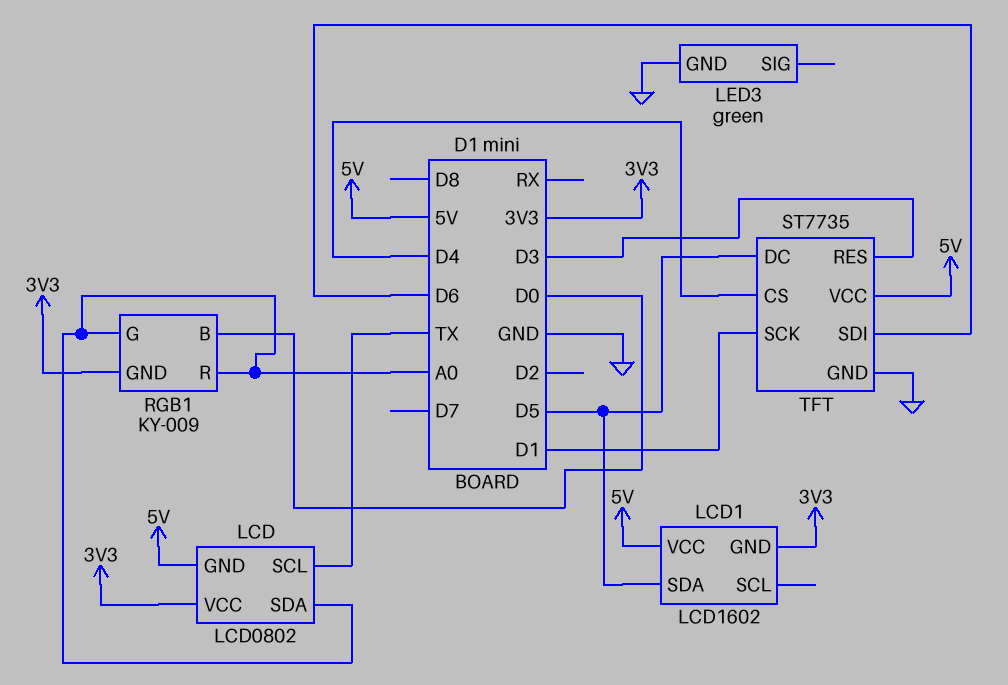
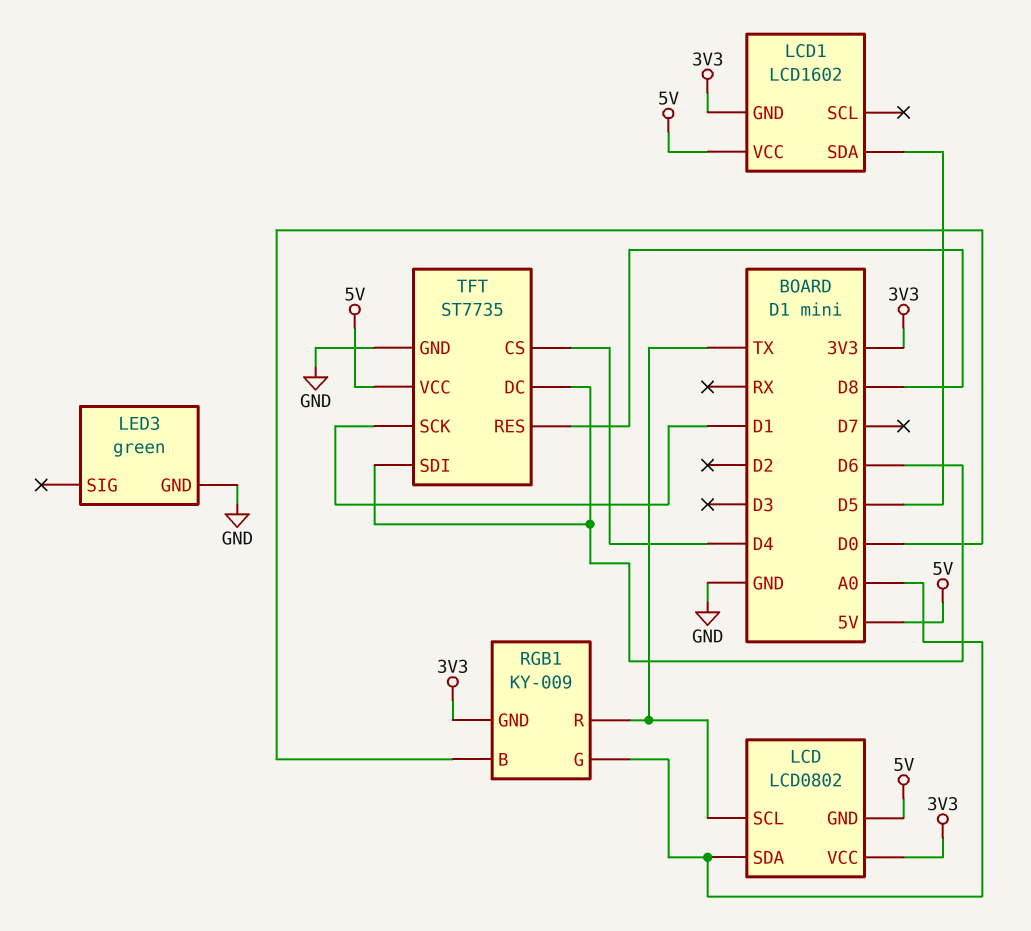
RGB1 pin R: A0 -> TX
TFT pin DC: D5 -> D6
TFT pin RES: D3 -> D8

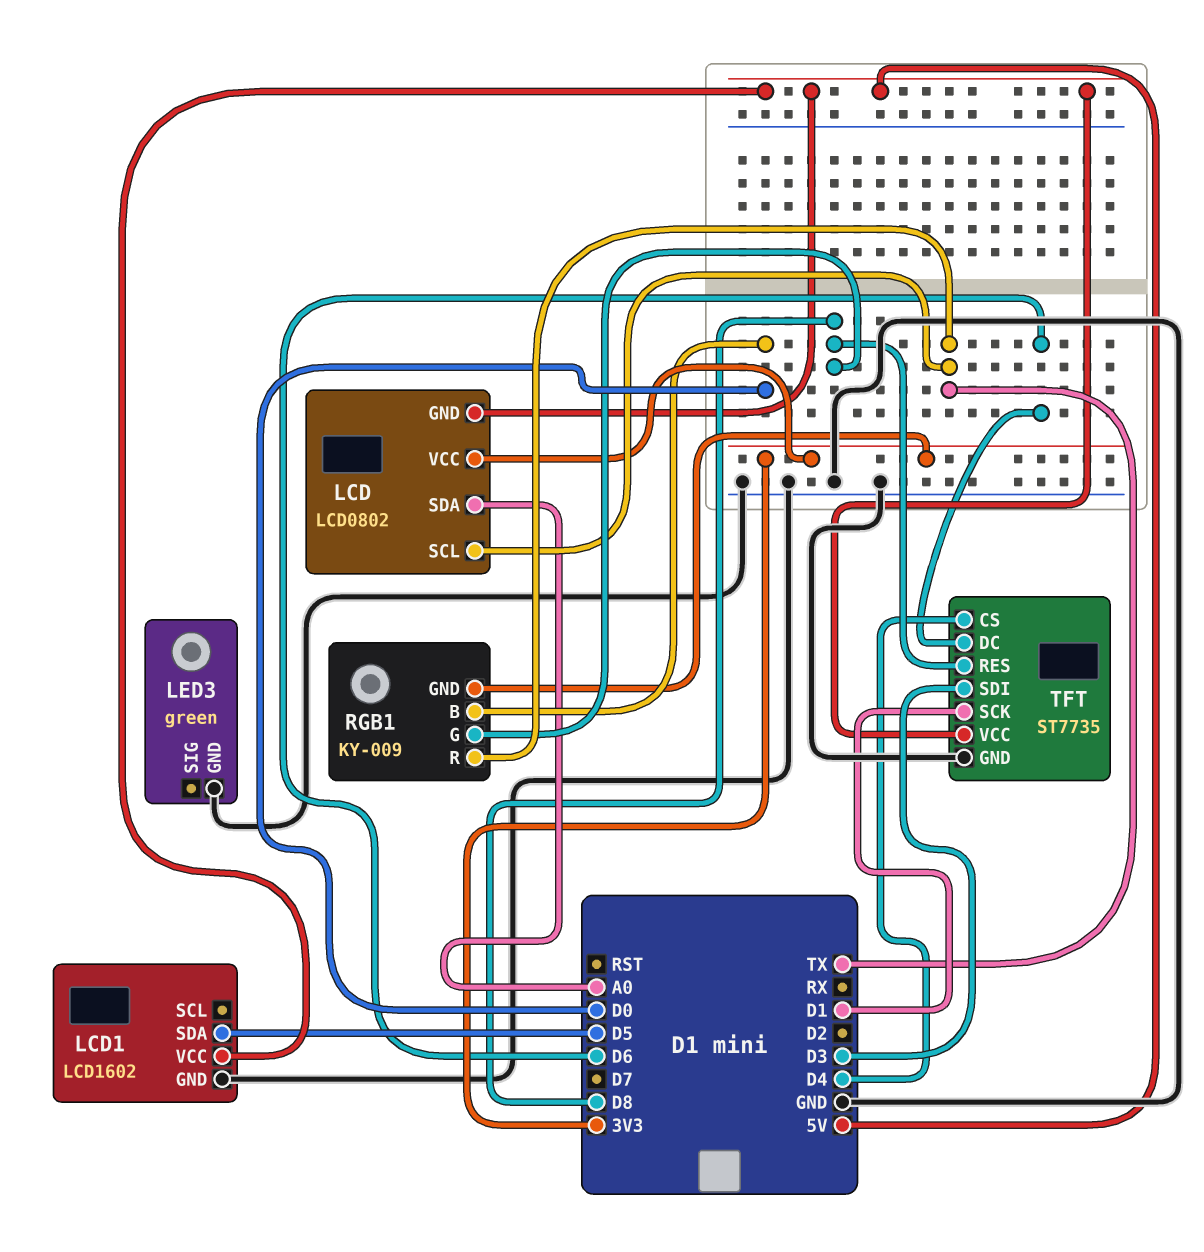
LCD1 pin GND: 3V3 -> GND
RGB1 pin G: A0 -> D8
TFT pin SDI: D6 -> D3

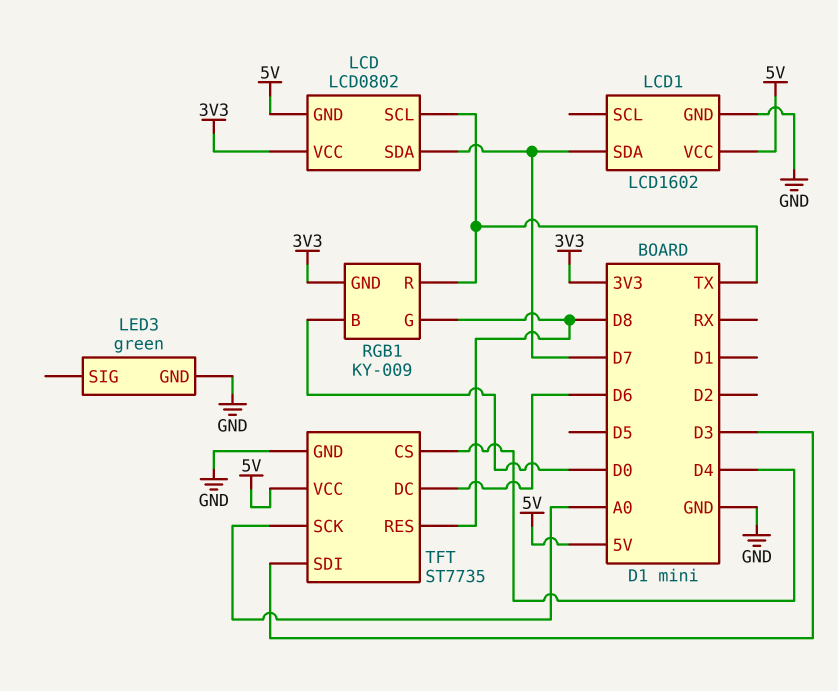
LCD pin SDA: A0 -> D7
LCD1 pin SDA: D5 -> D7
TFT pin SCK: D1 -> A0

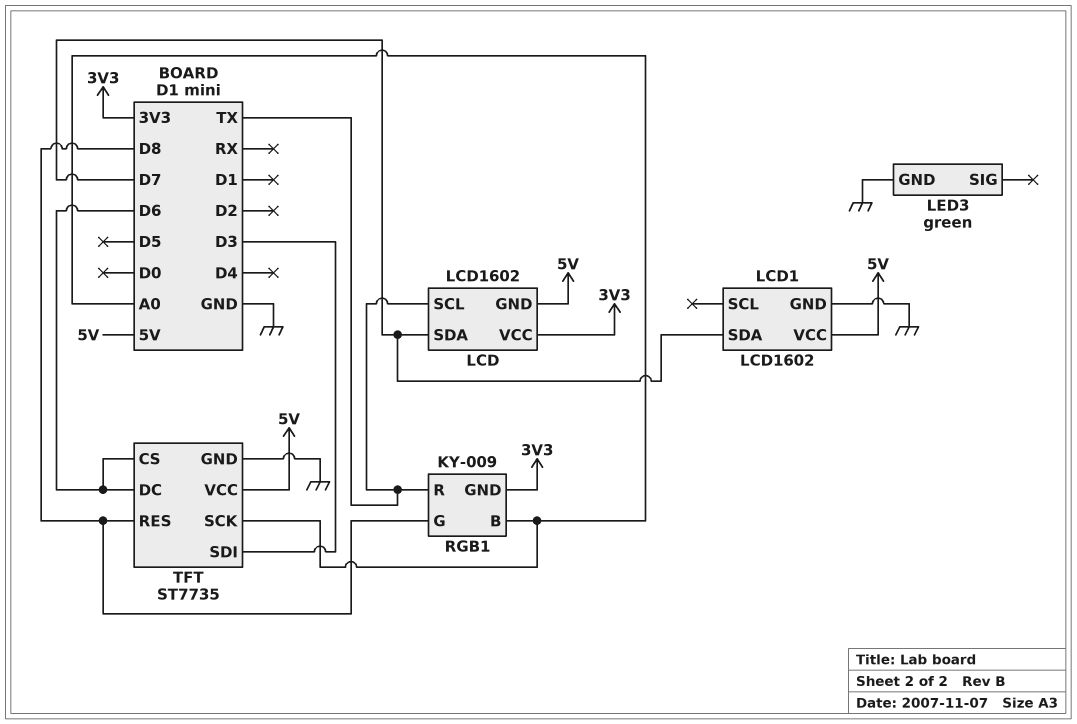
LCD: LCD0802 -> LCD1602
RGB1 pin B: D0 -> A0
TFT pin CS: D4 -> D6

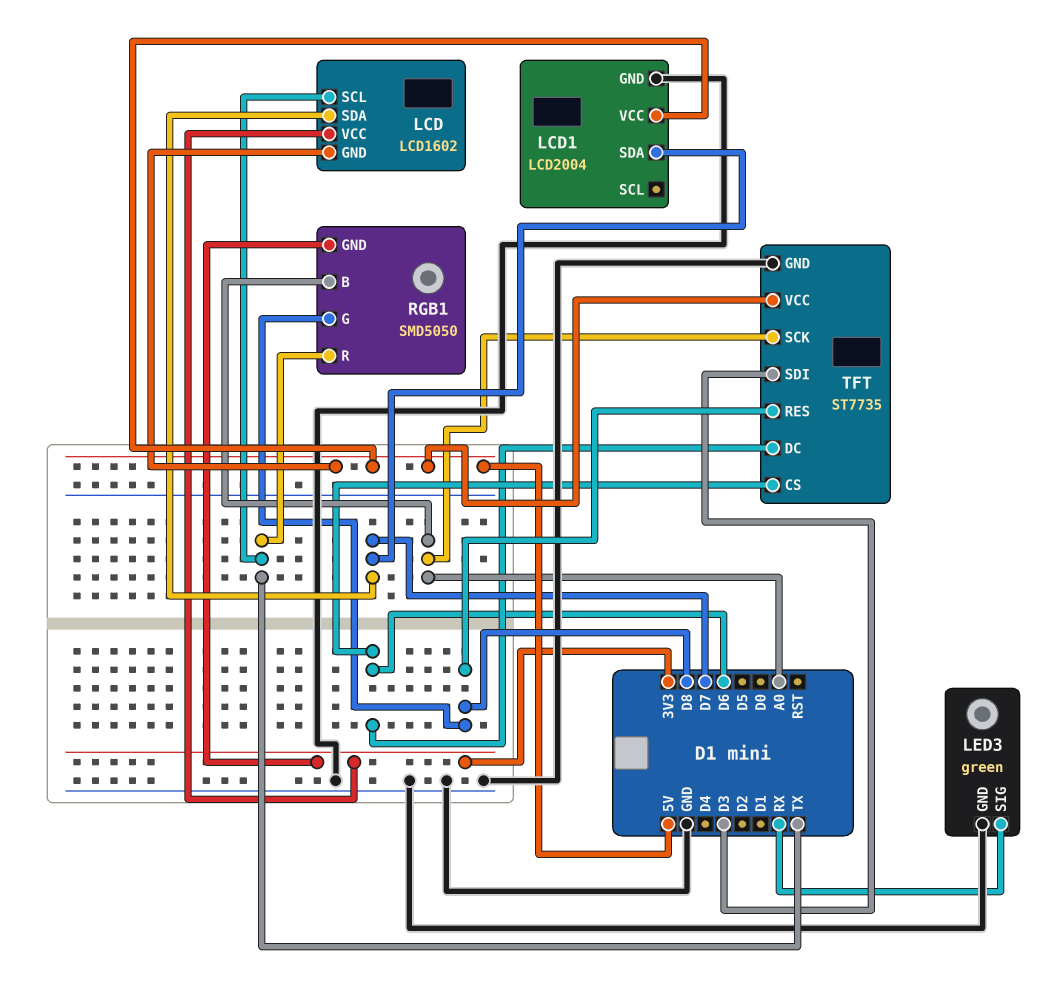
LCD1: LCD1602 -> LCD2004
LED3 pin SIG: none -> RX
RGB1: KY-009 -> SMD5050

